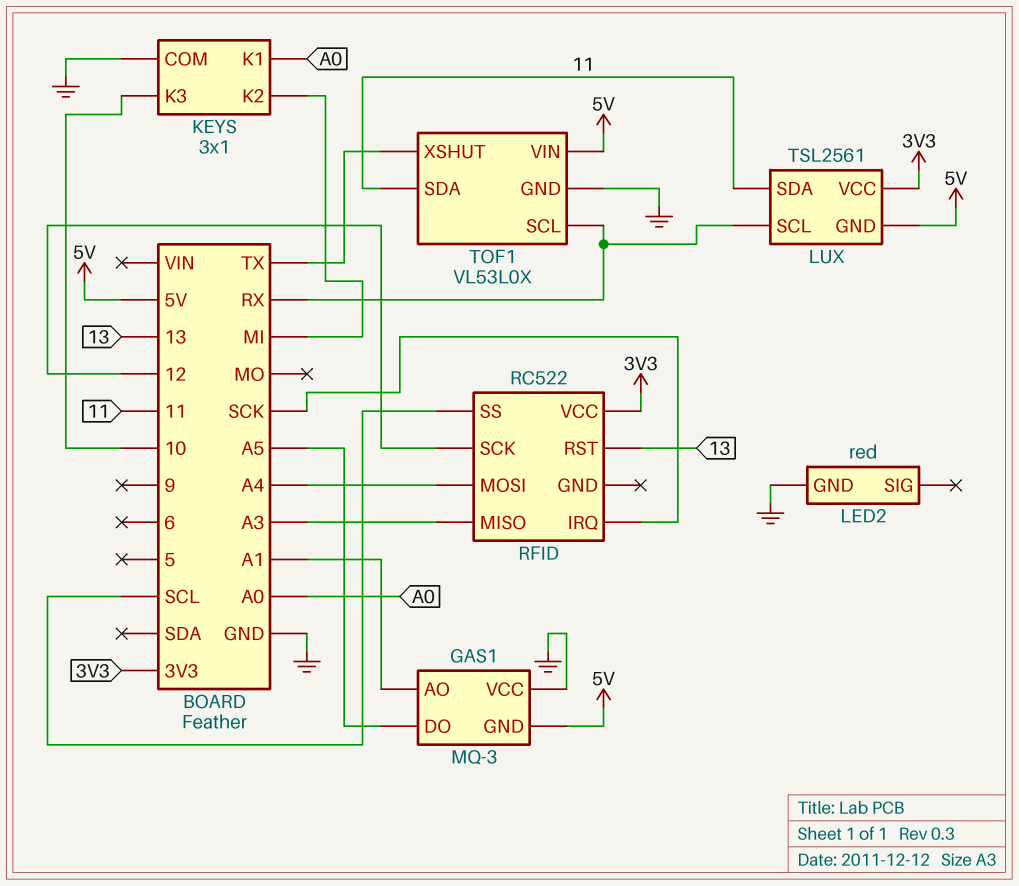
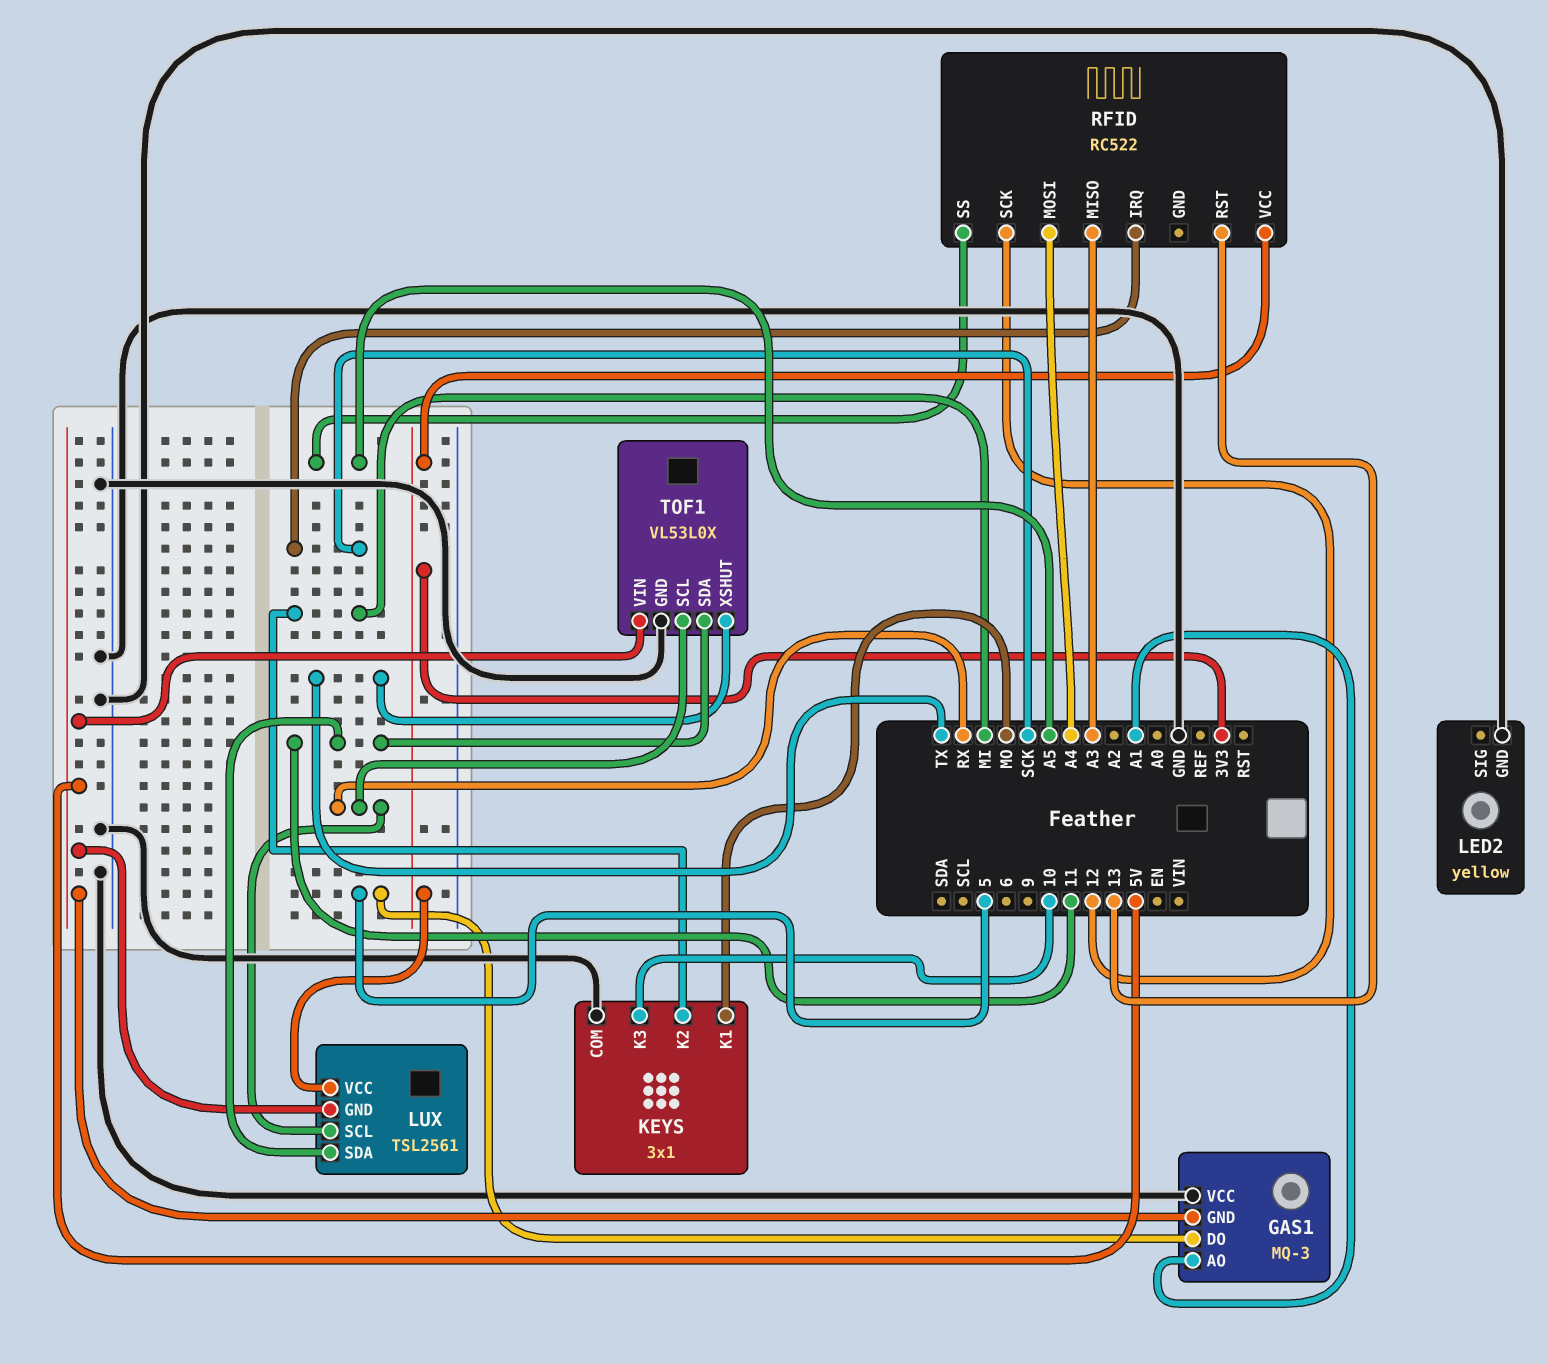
GAS1 pin DO: A5 -> 5
KEYS pin K1: A0 -> MO
LED2: red -> yellow
RFID pin SS: SCL -> A5

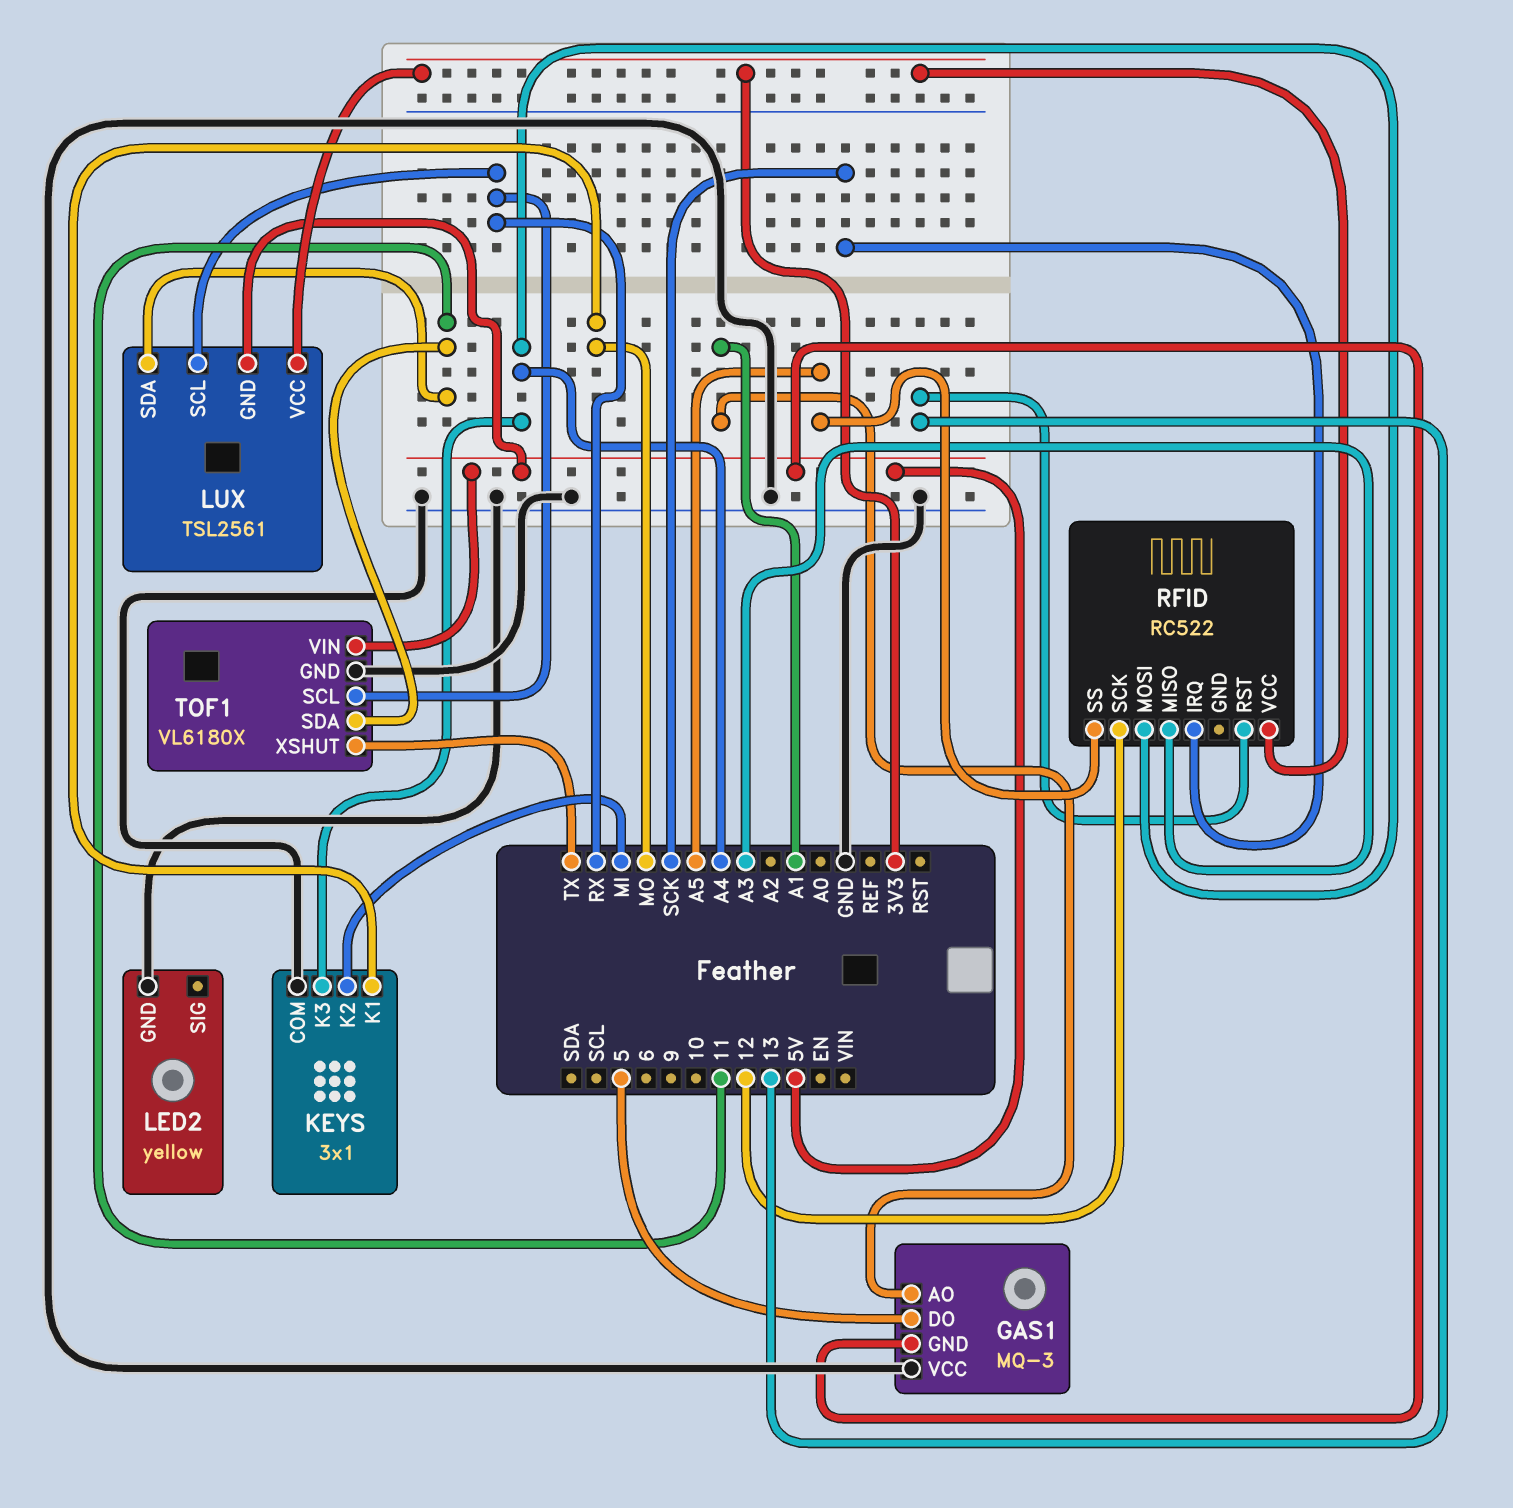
KEYS pin K3: 10 -> A4
TOF1: VL53L0X -> VL6180X

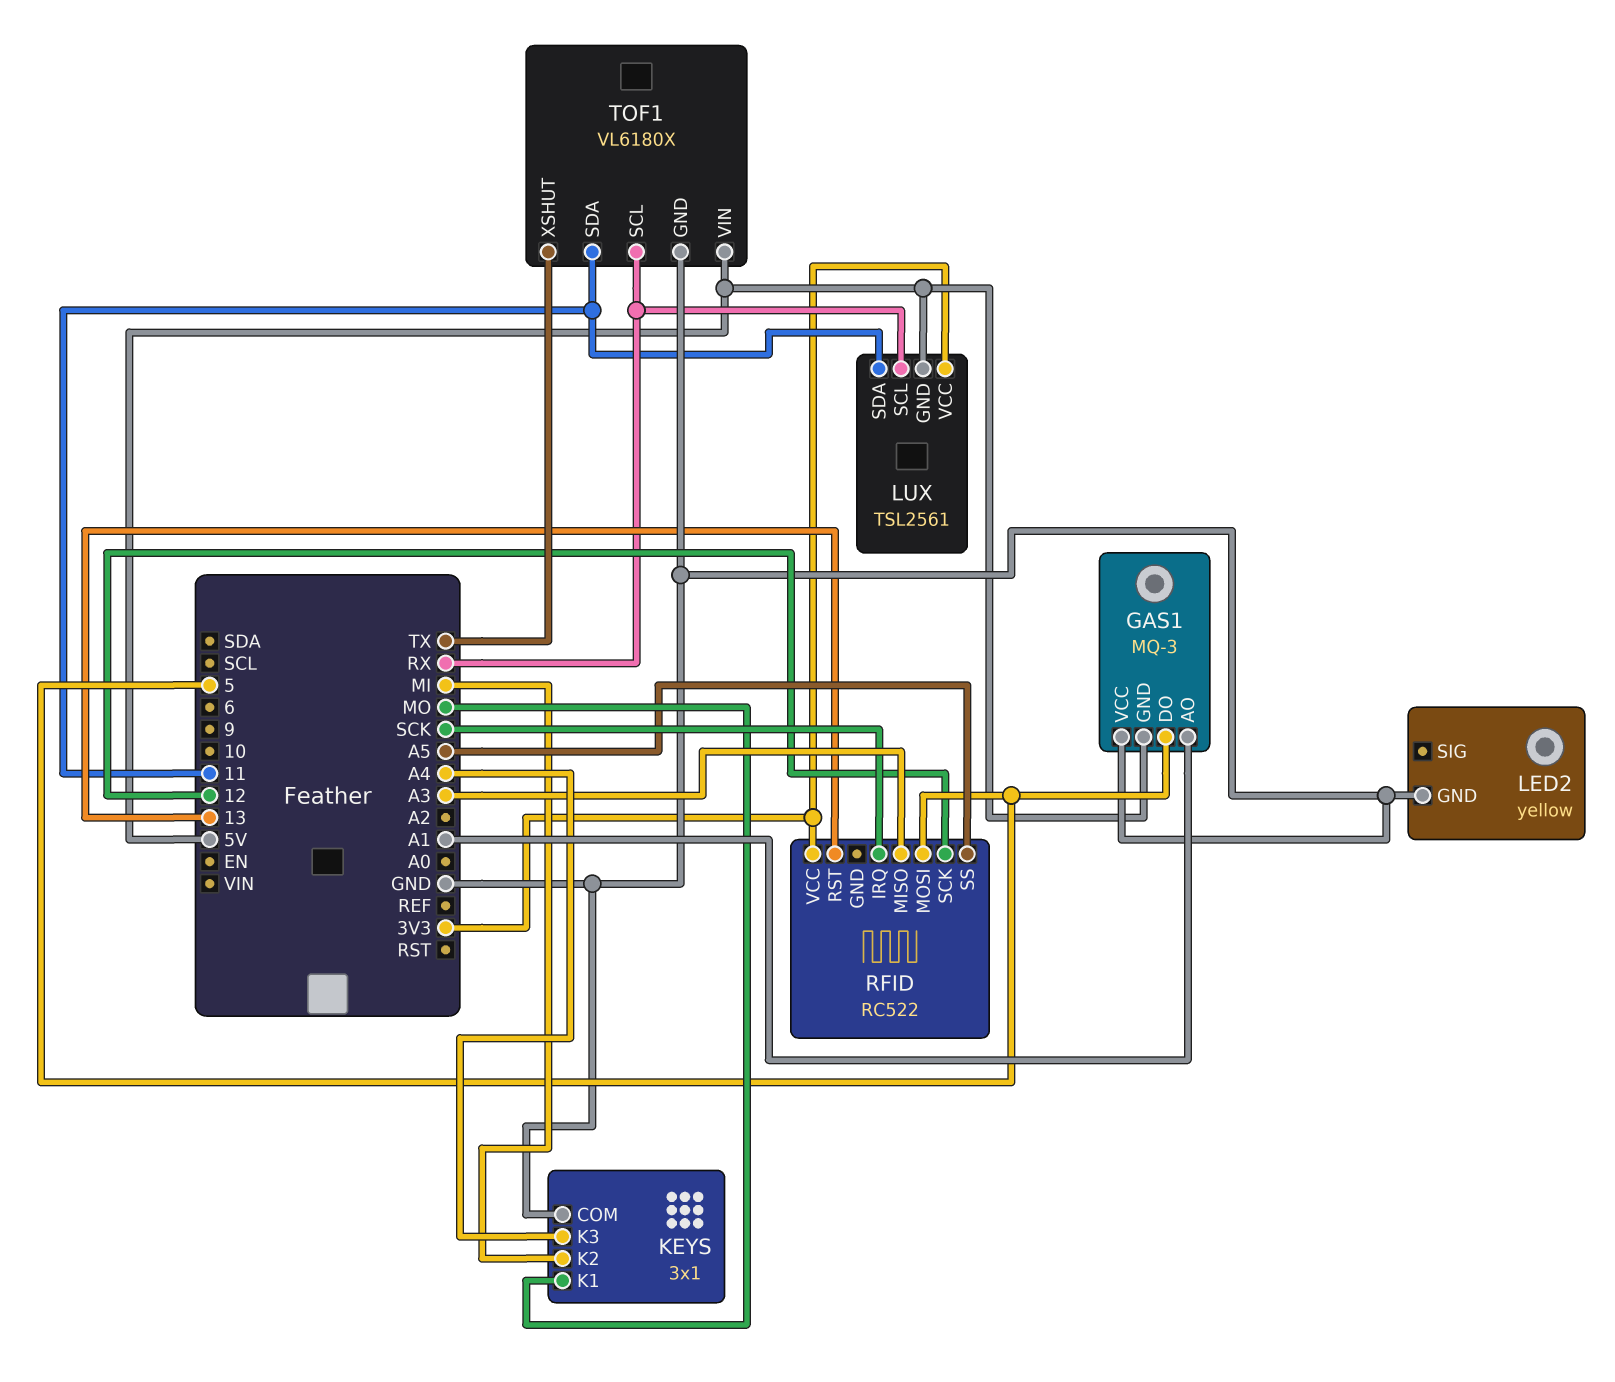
RFID pin MOSI: A4 -> 5

